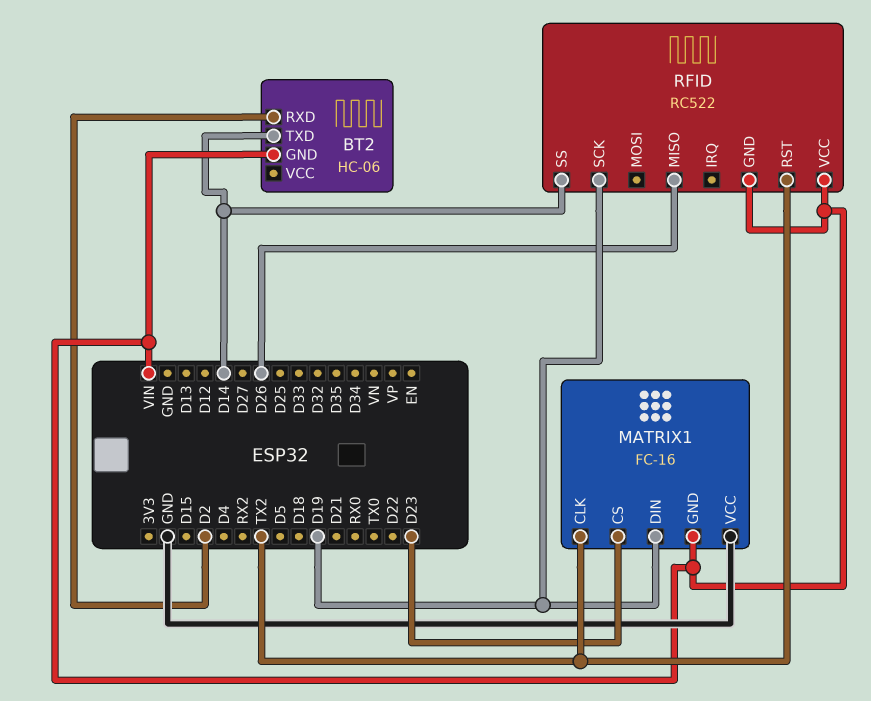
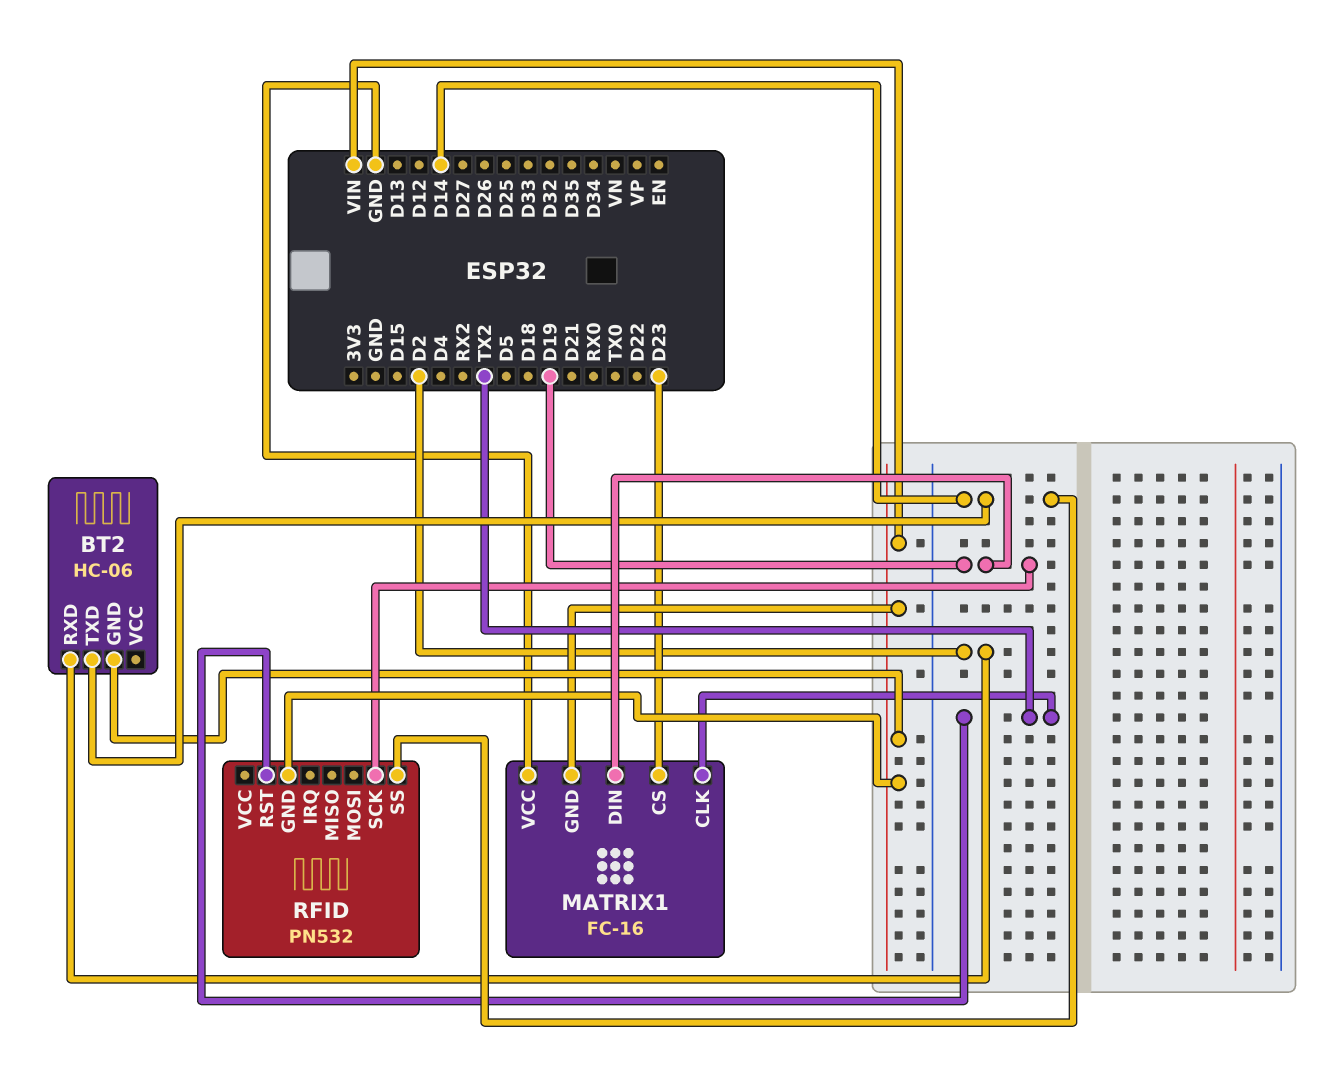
RFID: RC522 -> PN532
RFID pin MISO: D26 -> none
RFID pin VCC: VIN -> none

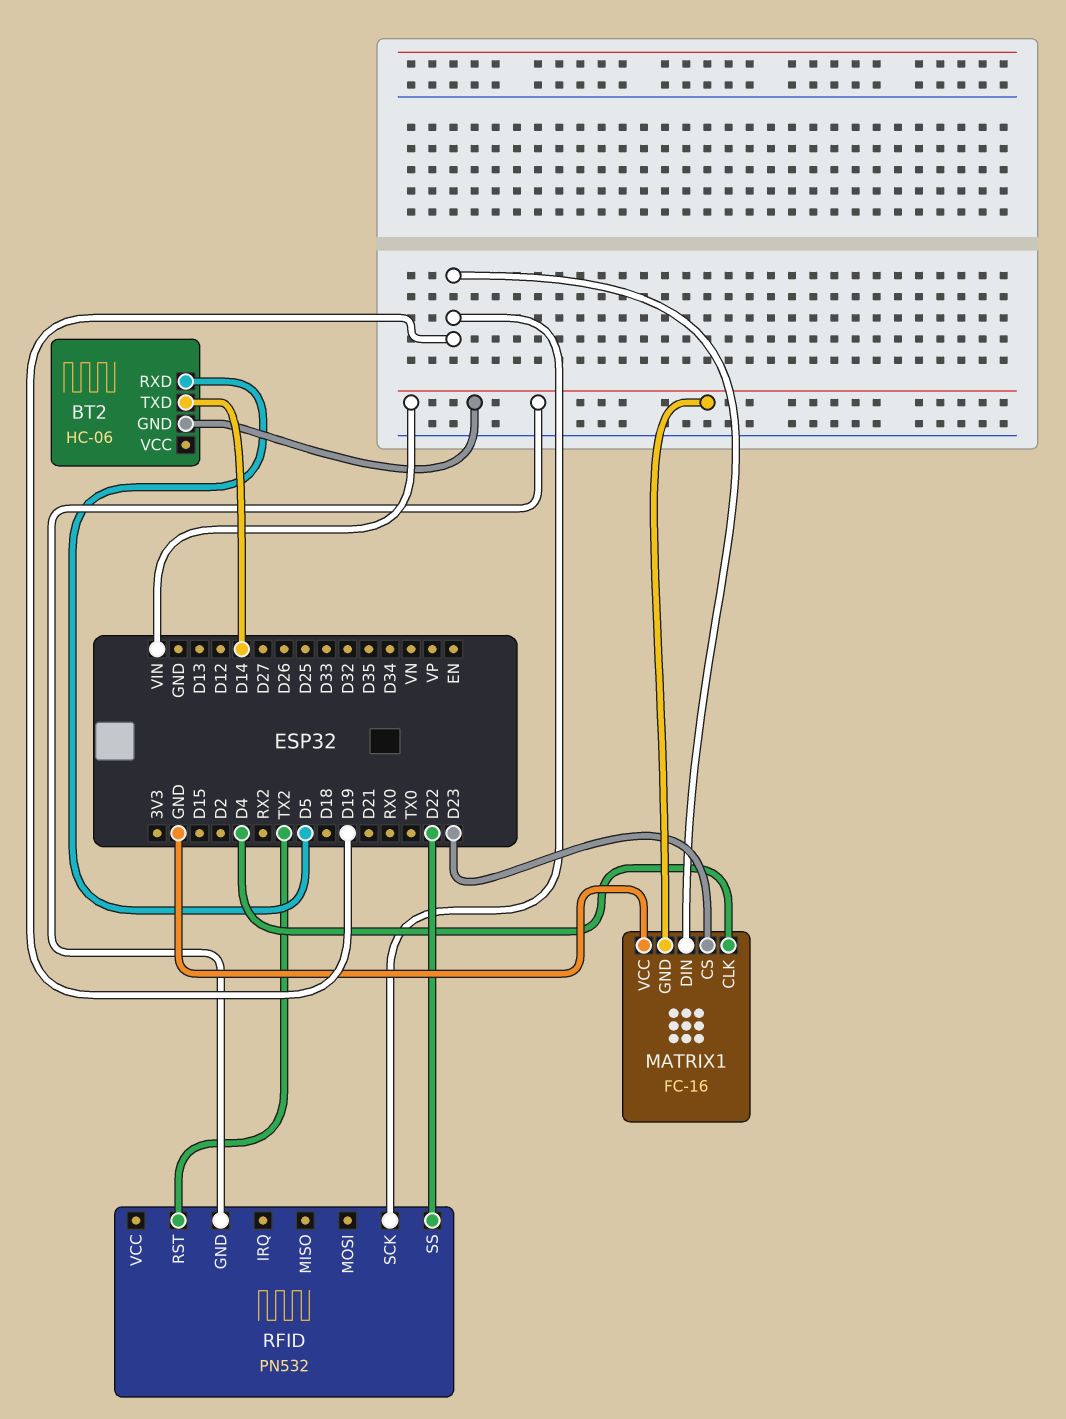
BT2 pin RXD: D2 -> D5
MATRIX1 pin CLK: TX2 -> D4
RFID pin SS: D14 -> D22

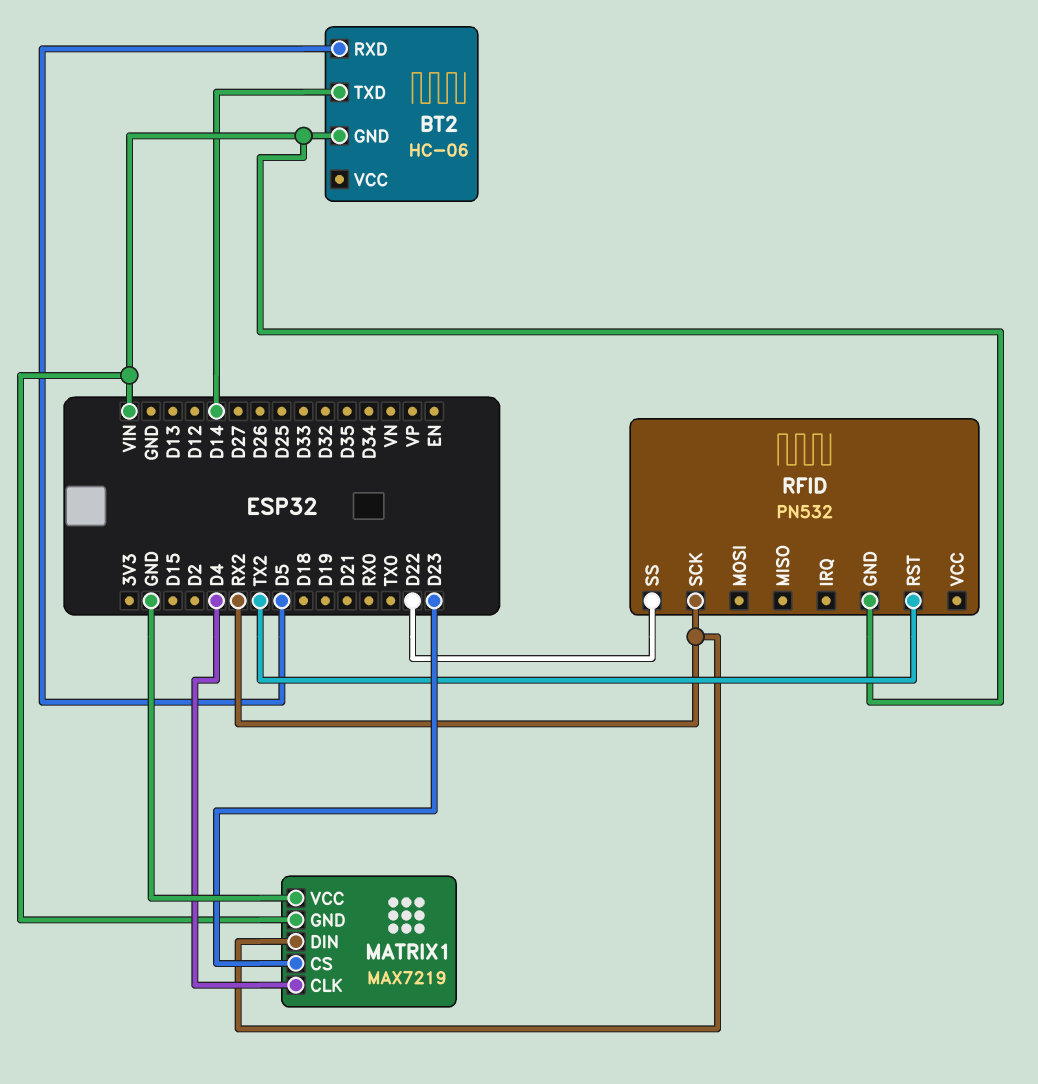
MATRIX1: FC-16 -> MAX7219
MATRIX1 pin DIN: D19 -> RX2
RFID pin SCK: D19 -> RX2

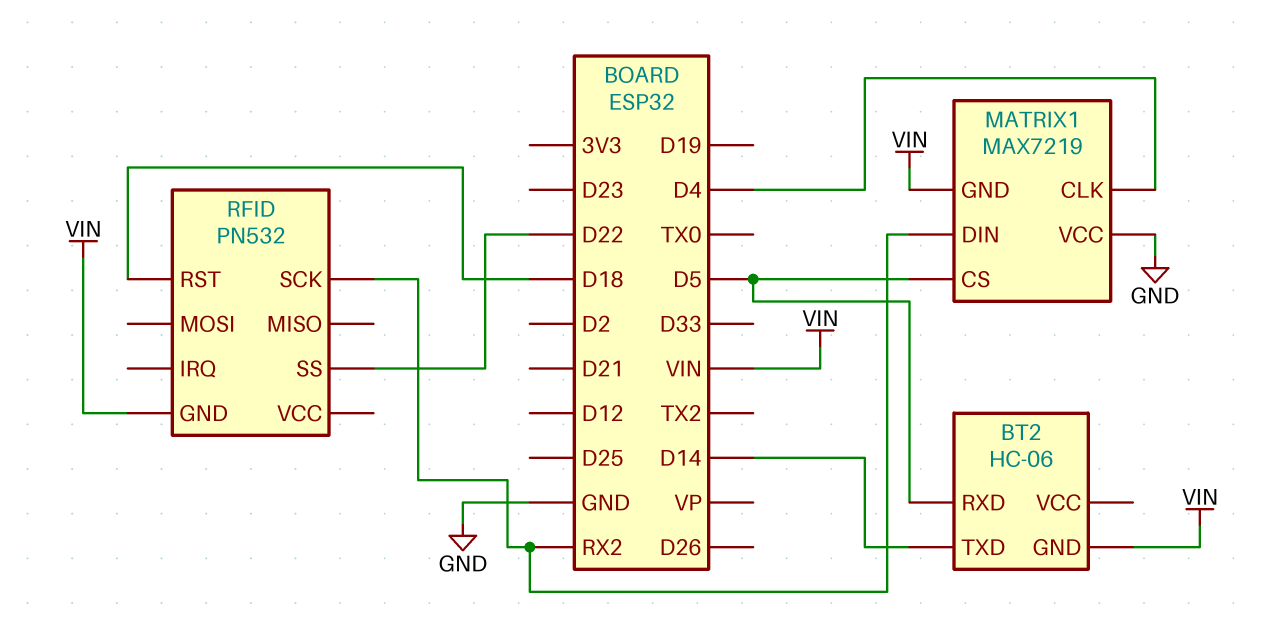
MATRIX1 pin CS: D23 -> D5
RFID pin RST: TX2 -> D18

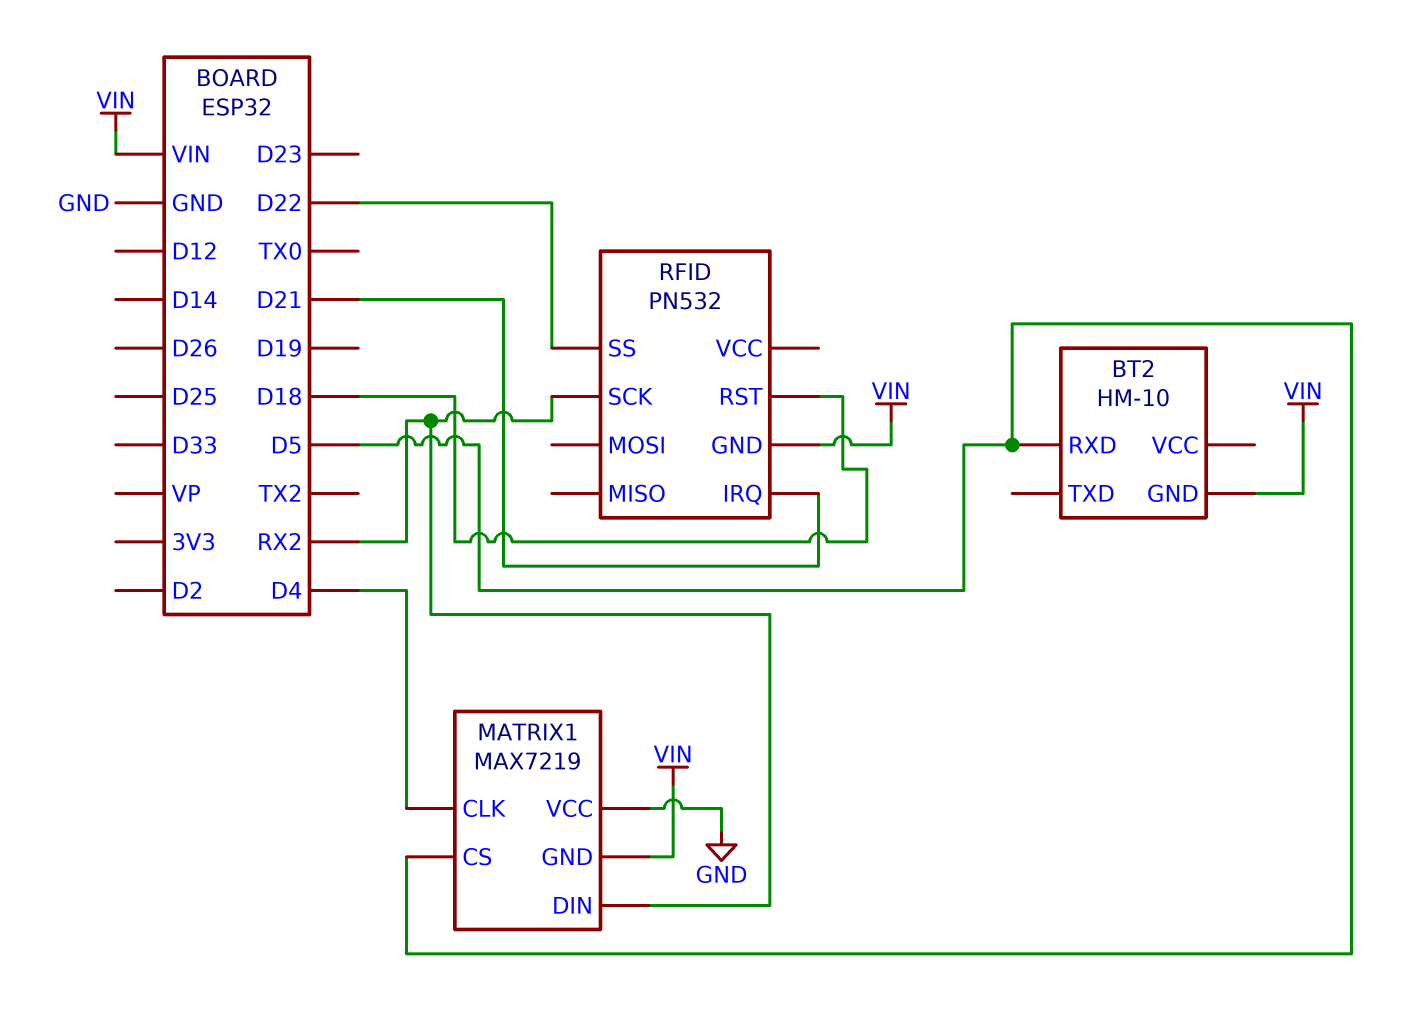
BT2: HC-06 -> HM-10
BT2 pin TXD: D14 -> none
RFID pin IRQ: none -> D21

